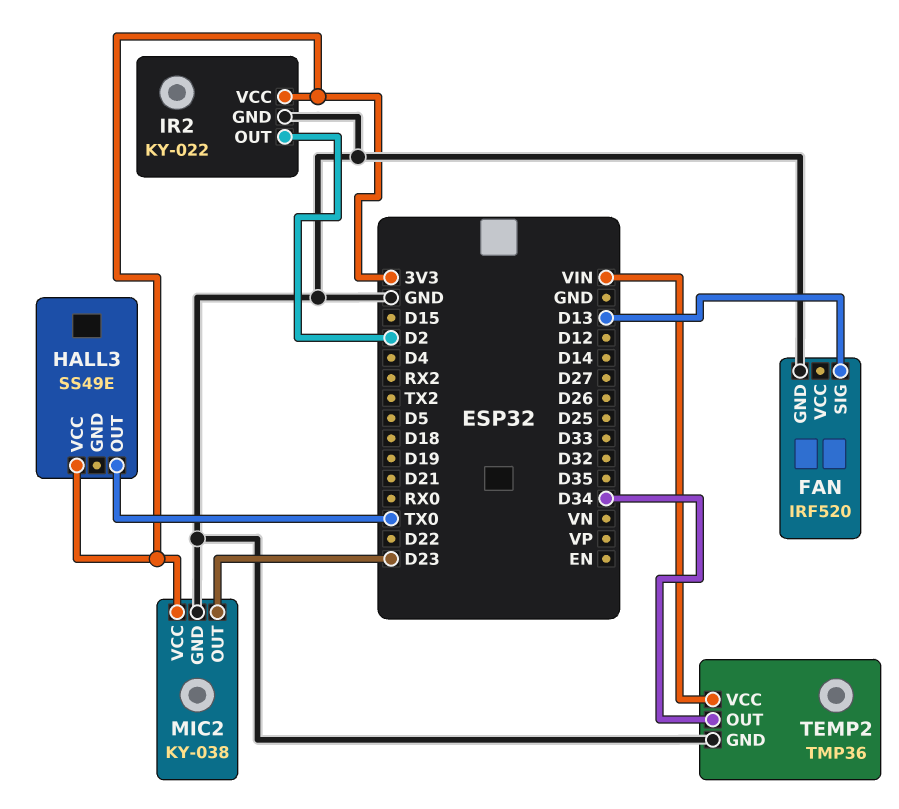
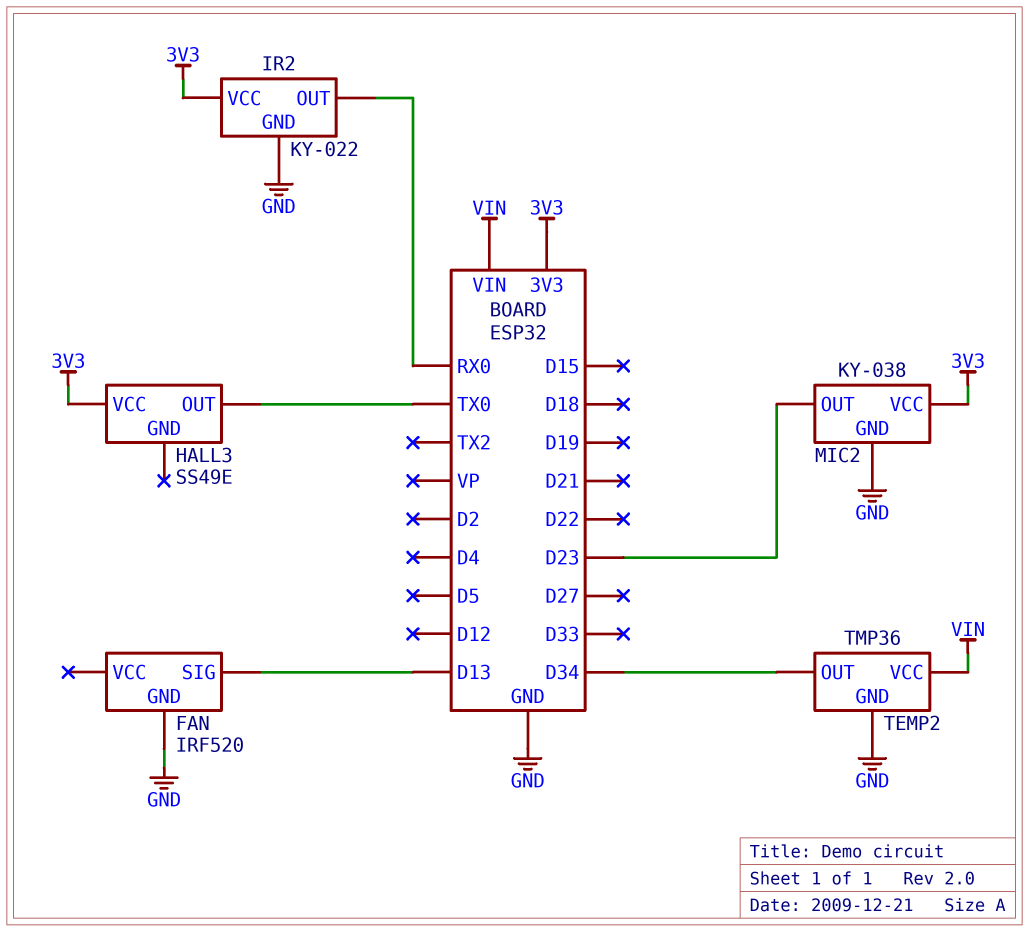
IR2 pin OUT: D2 -> RX0

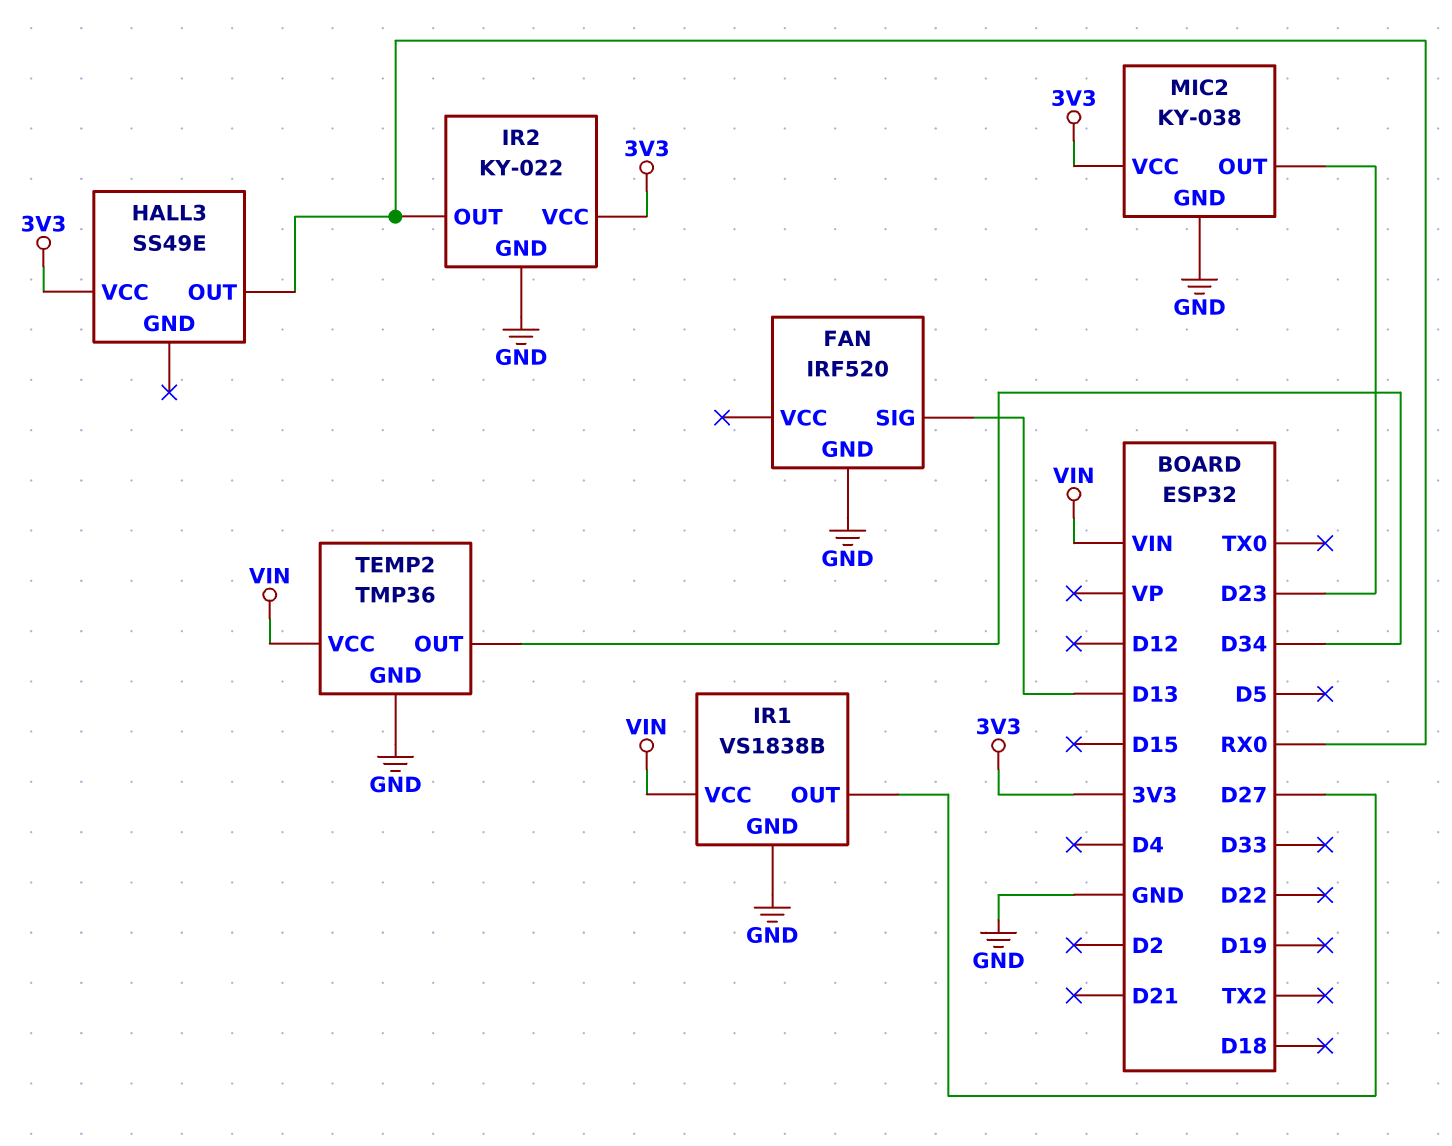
HALL3 pin OUT: TX0 -> RX0
IR1: none -> VS1838B
IR1 pin GND: none -> GND
IR1 pin OUT: none -> D27
IR1 pin VCC: none -> VIN

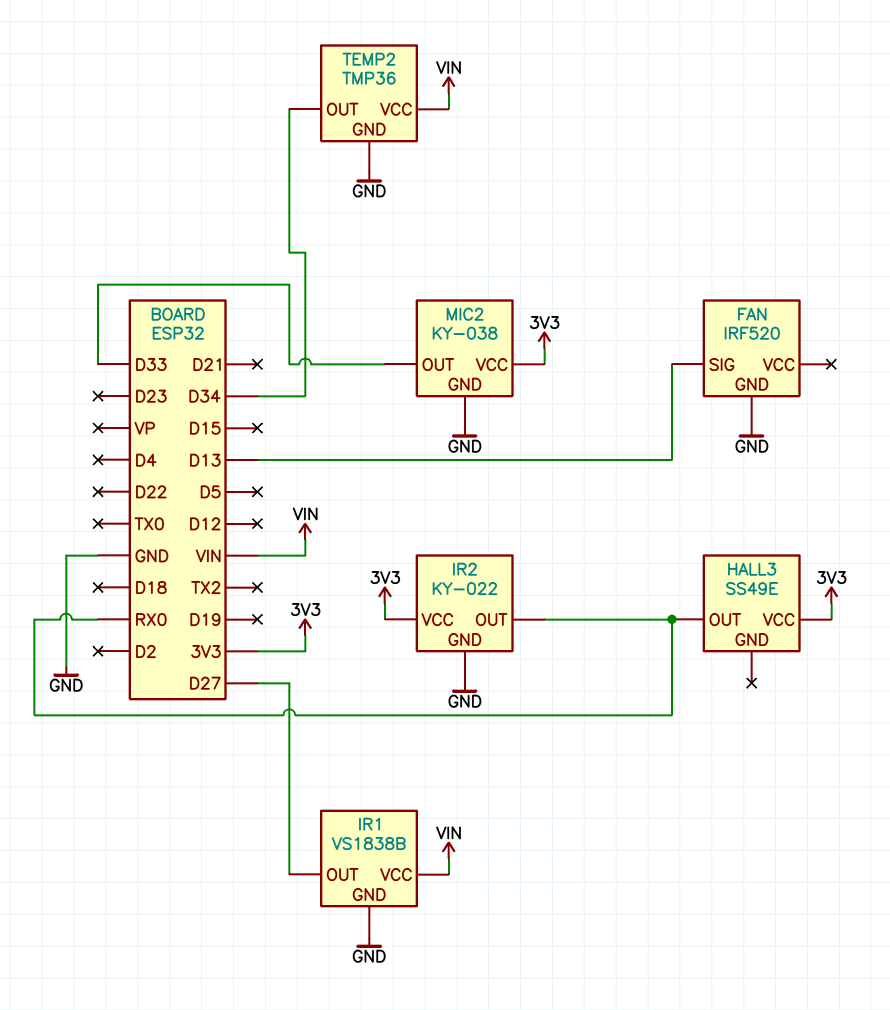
MIC2 pin OUT: D23 -> D33

